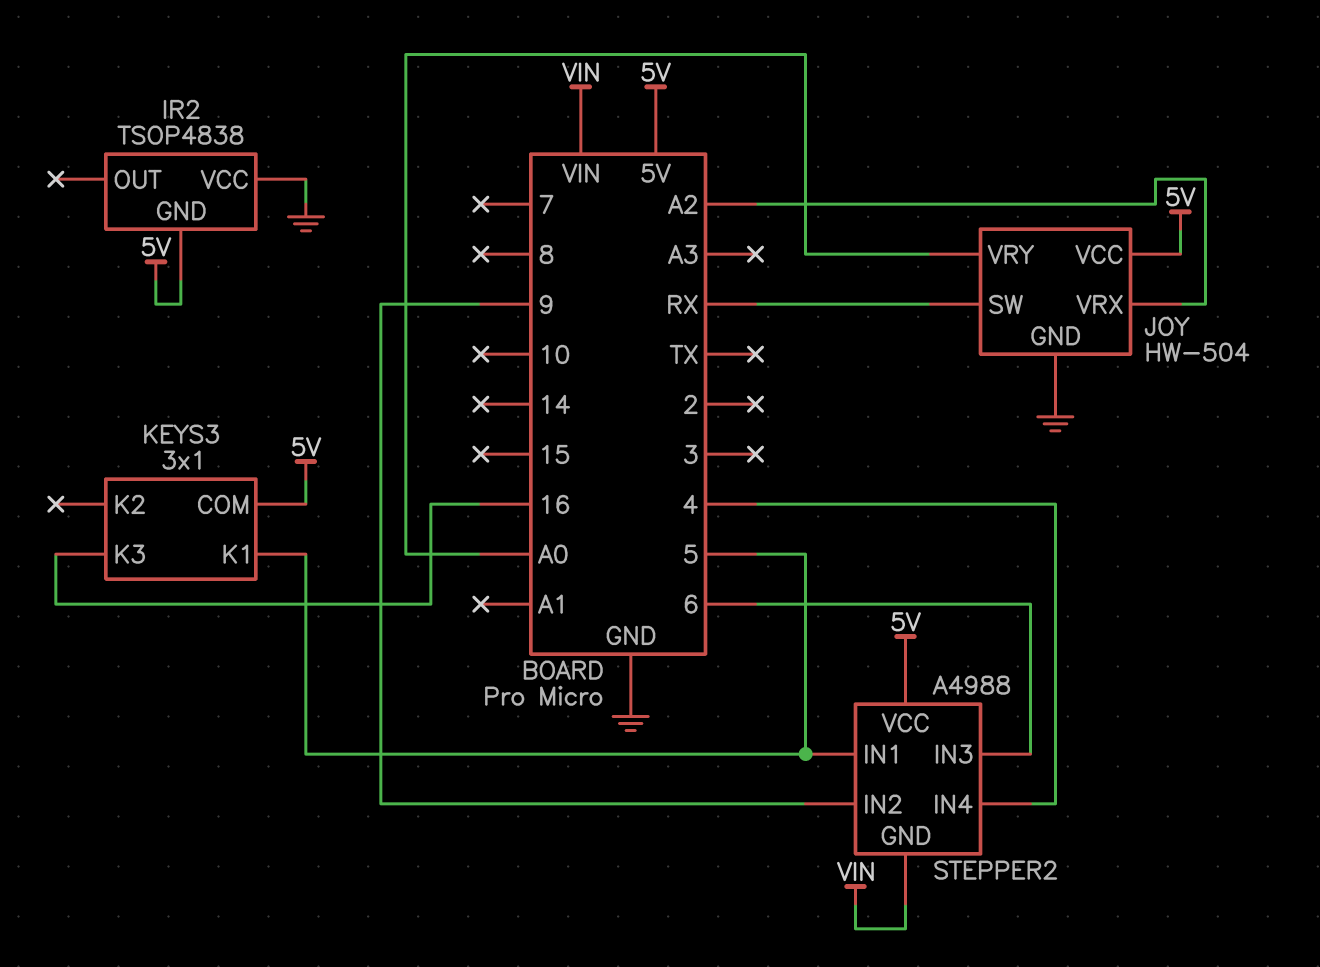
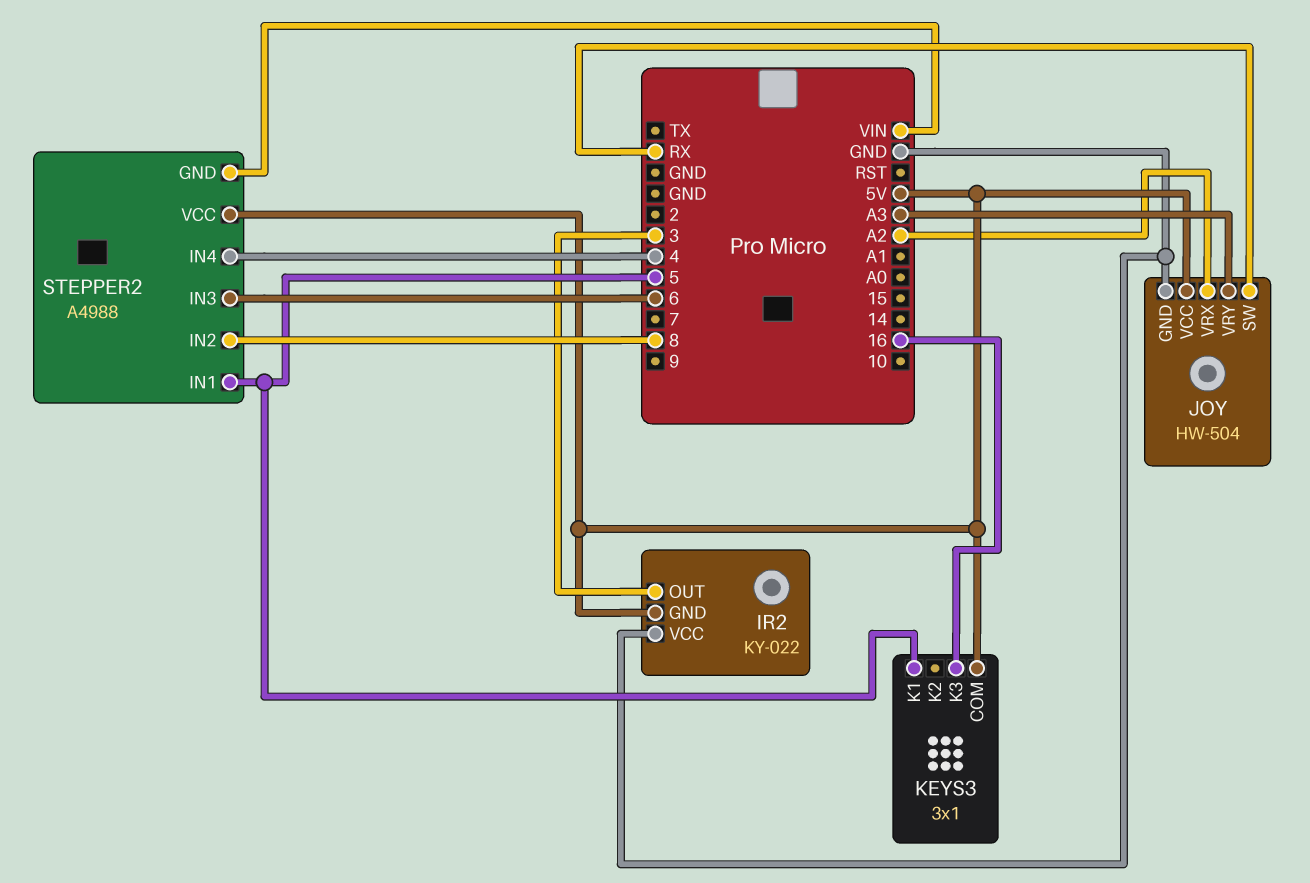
IR2: TSOP4838 -> KY-022
IR2 pin OUT: none -> 3
JOY pin VRY: A0 -> A3
STEPPER2 pin IN2: 9 -> 8

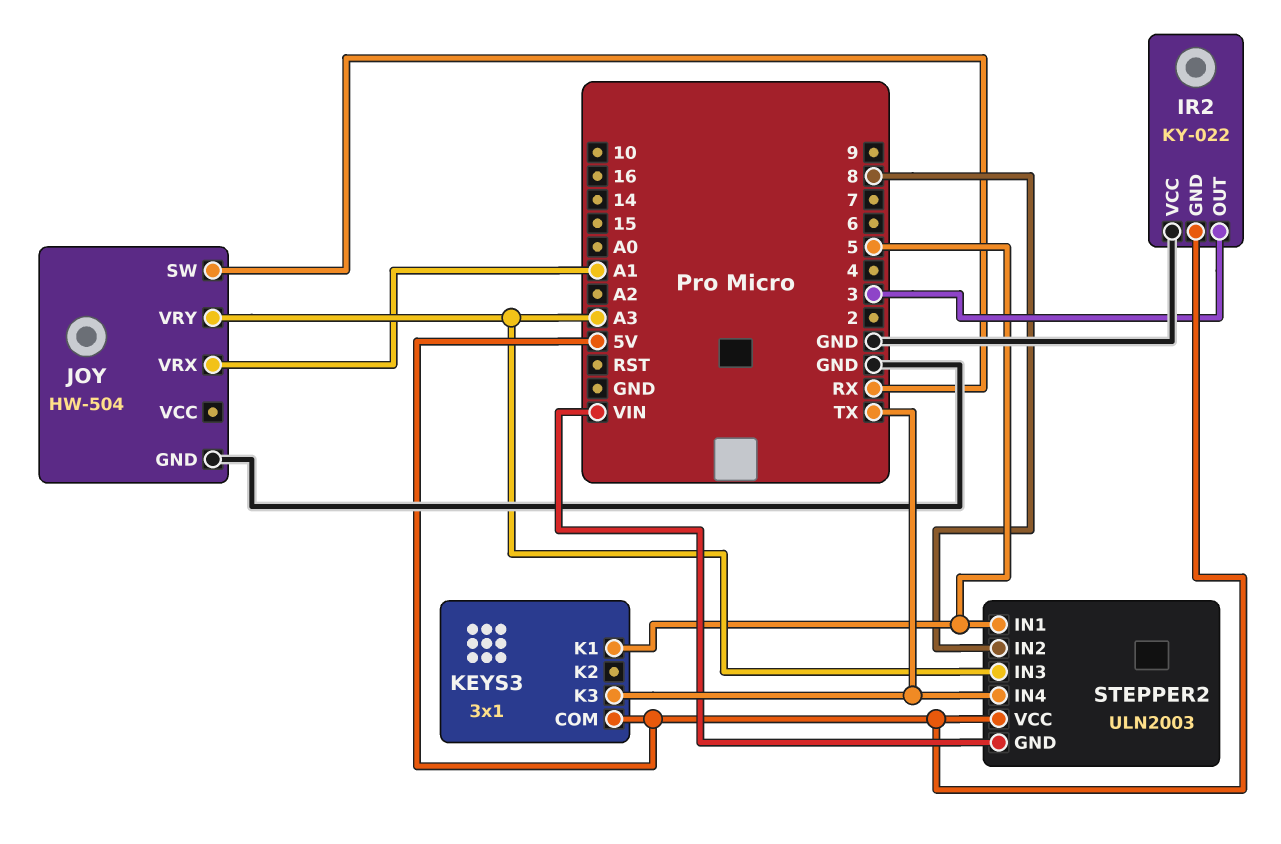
JOY pin VCC: 5V -> none
JOY pin VRX: A2 -> A1
KEYS3 pin K3: 16 -> TX
STEPPER2: A4988 -> ULN2003
STEPPER2 pin IN3: 6 -> A3
STEPPER2 pin IN4: 4 -> TX

